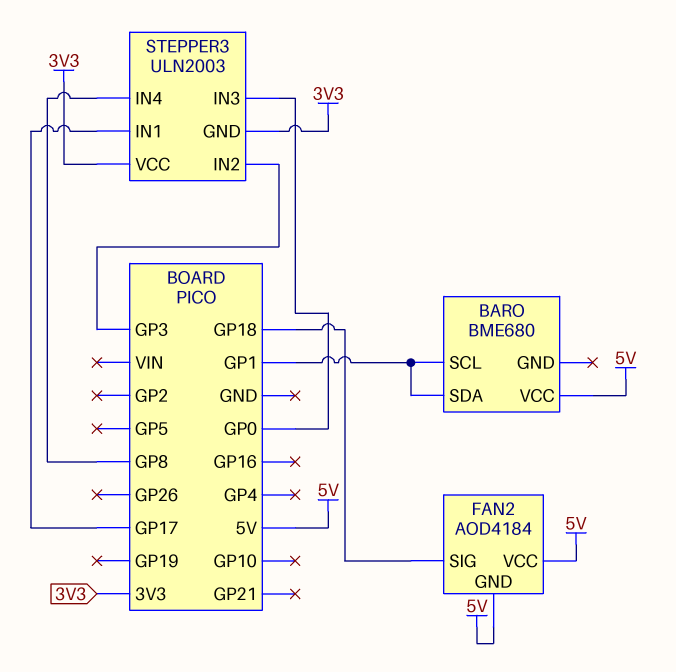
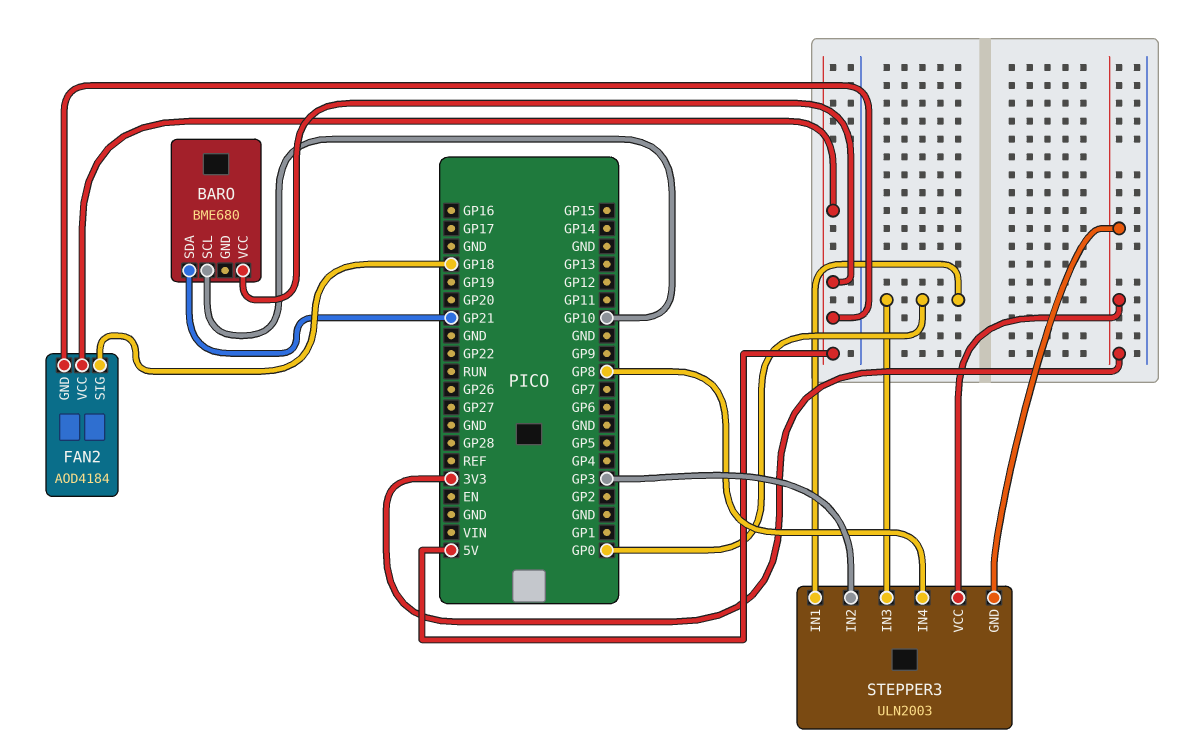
BARO pin SCL: GP1 -> GP10
BARO pin SDA: GP1 -> GP21
STEPPER3 pin IN1: GP17 -> GP0

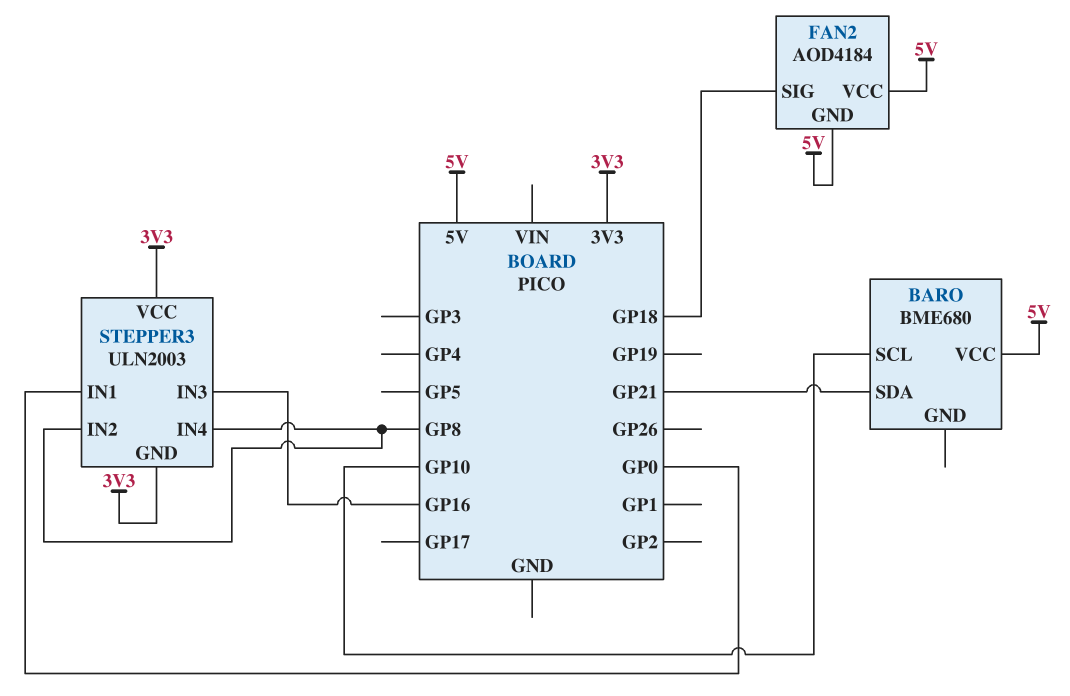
STEPPER3 pin IN2: GP3 -> GP8
STEPPER3 pin IN3: GP0 -> GP16

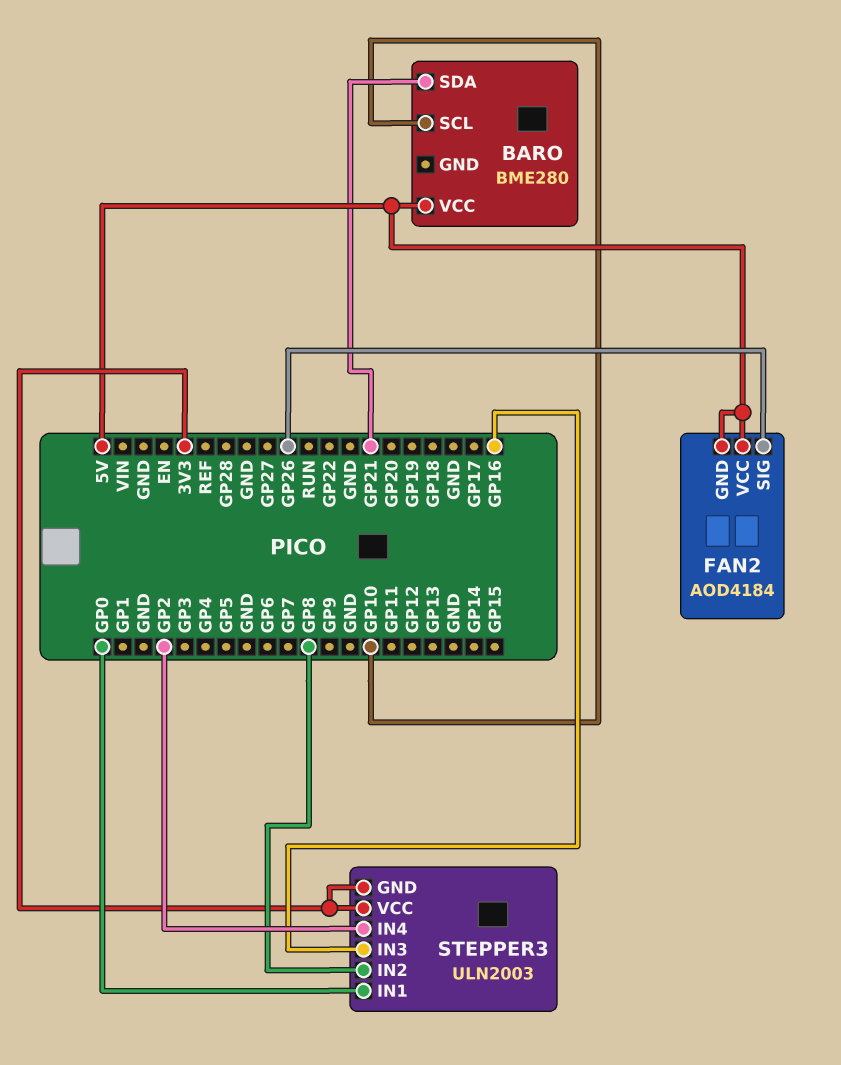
BARO: BME680 -> BME280
FAN2 pin SIG: GP18 -> GP26
STEPPER3 pin IN4: GP8 -> GP2

